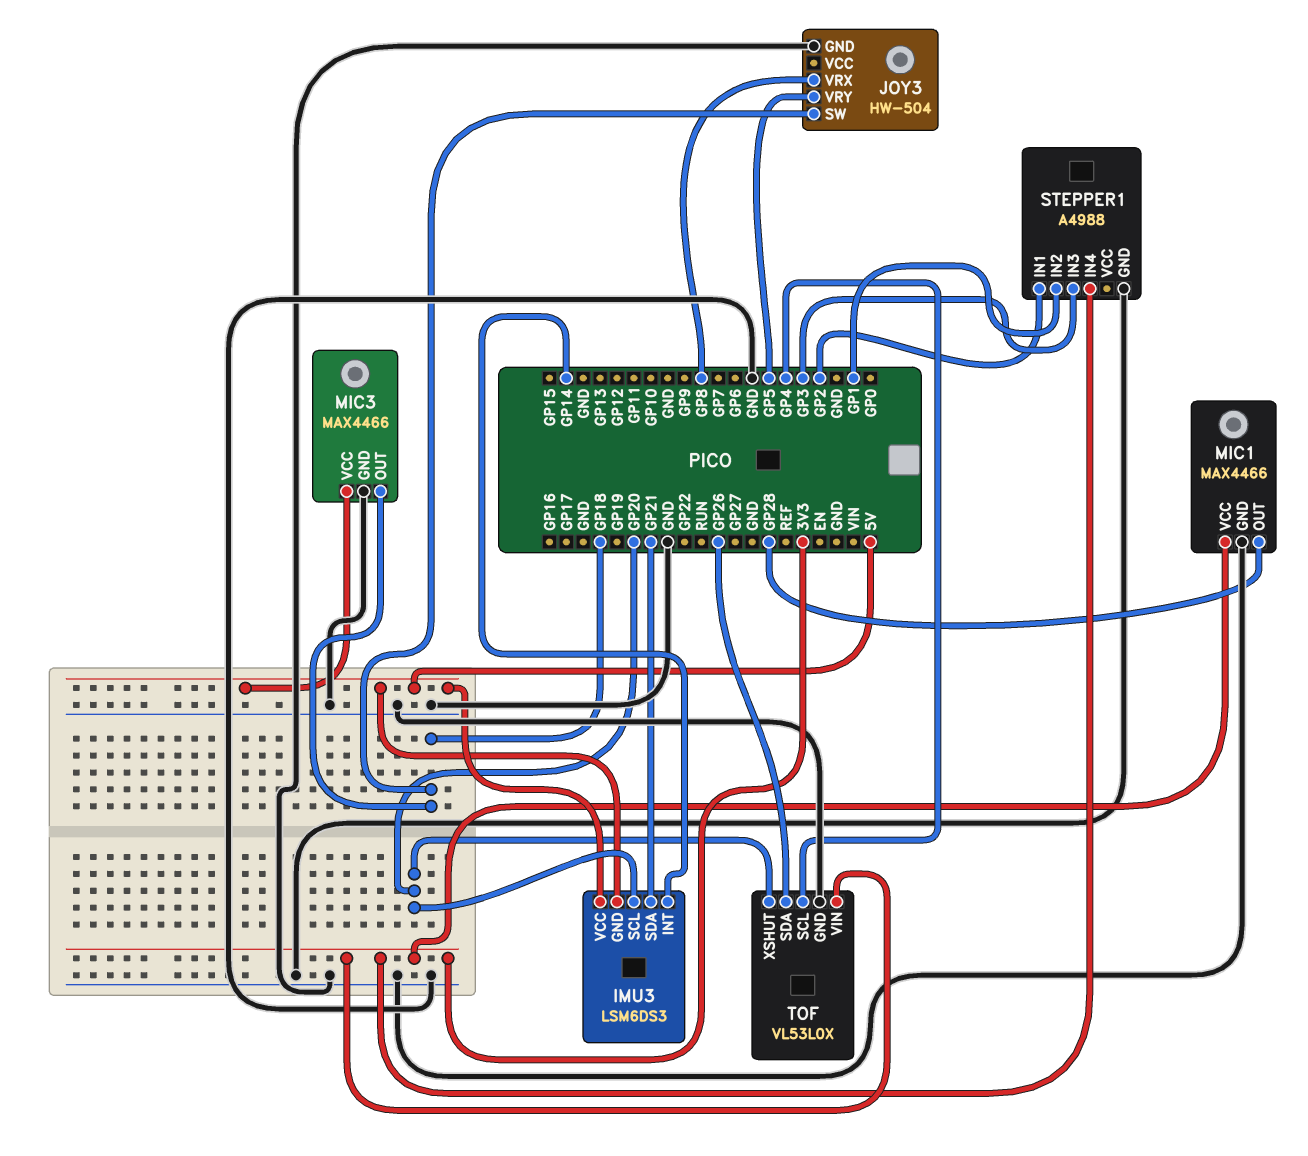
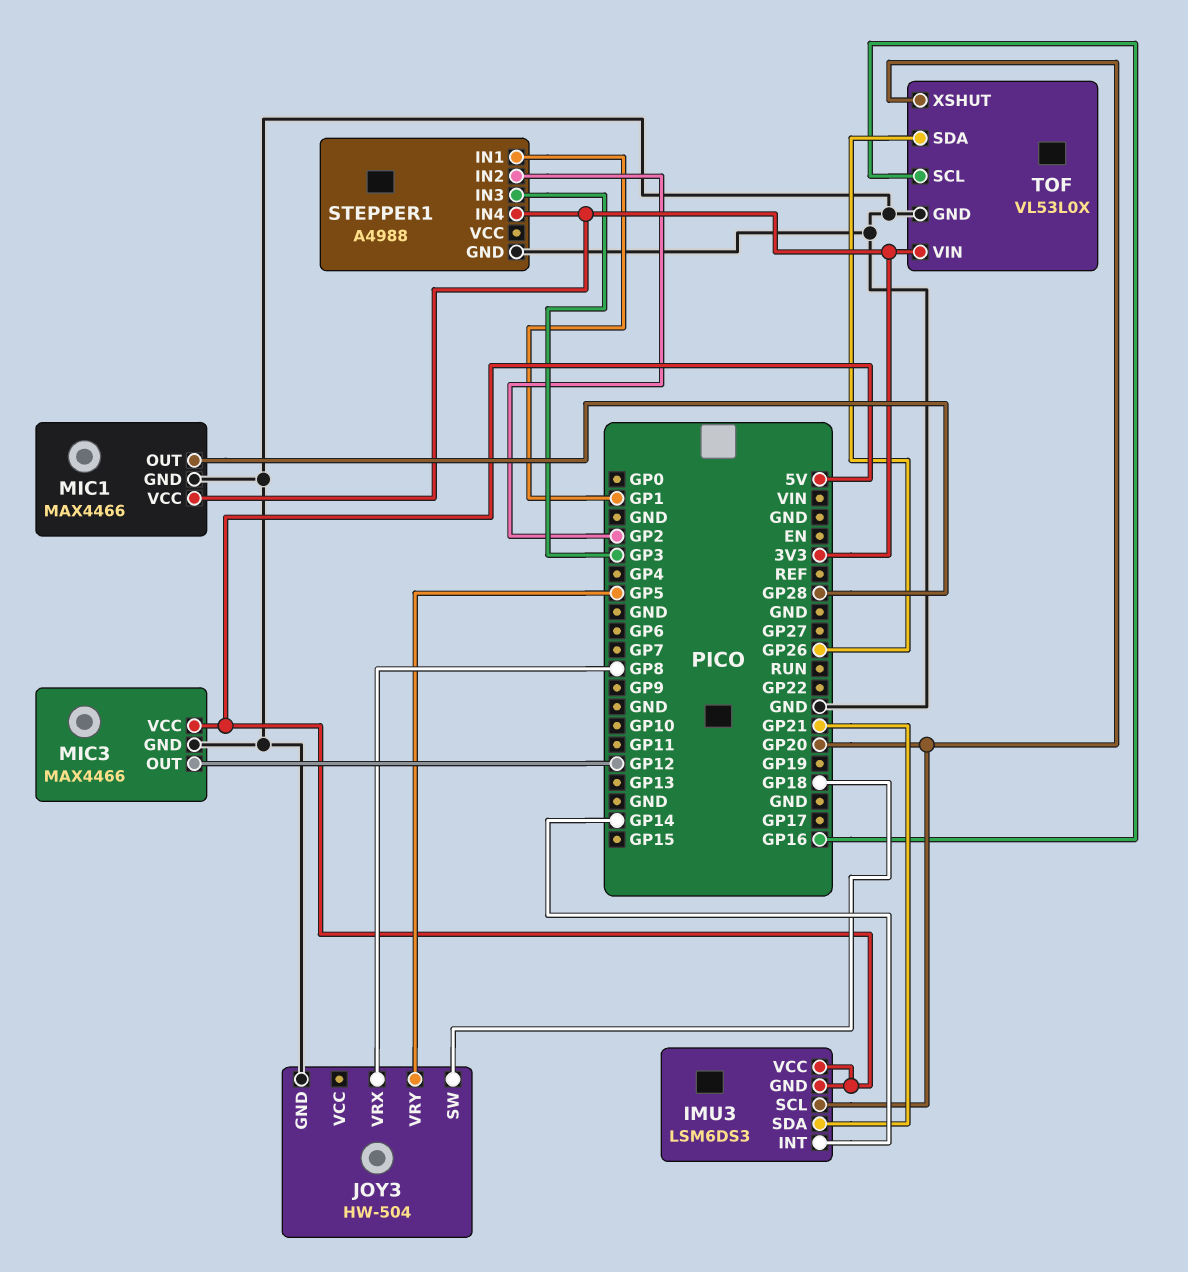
MIC3 pin OUT: GP18 -> GP12
STEPPER1 pin IN1: GP2 -> GP1
STEPPER1 pin IN2: GP1 -> GP2
TOF pin SCL: GP4 -> GP16

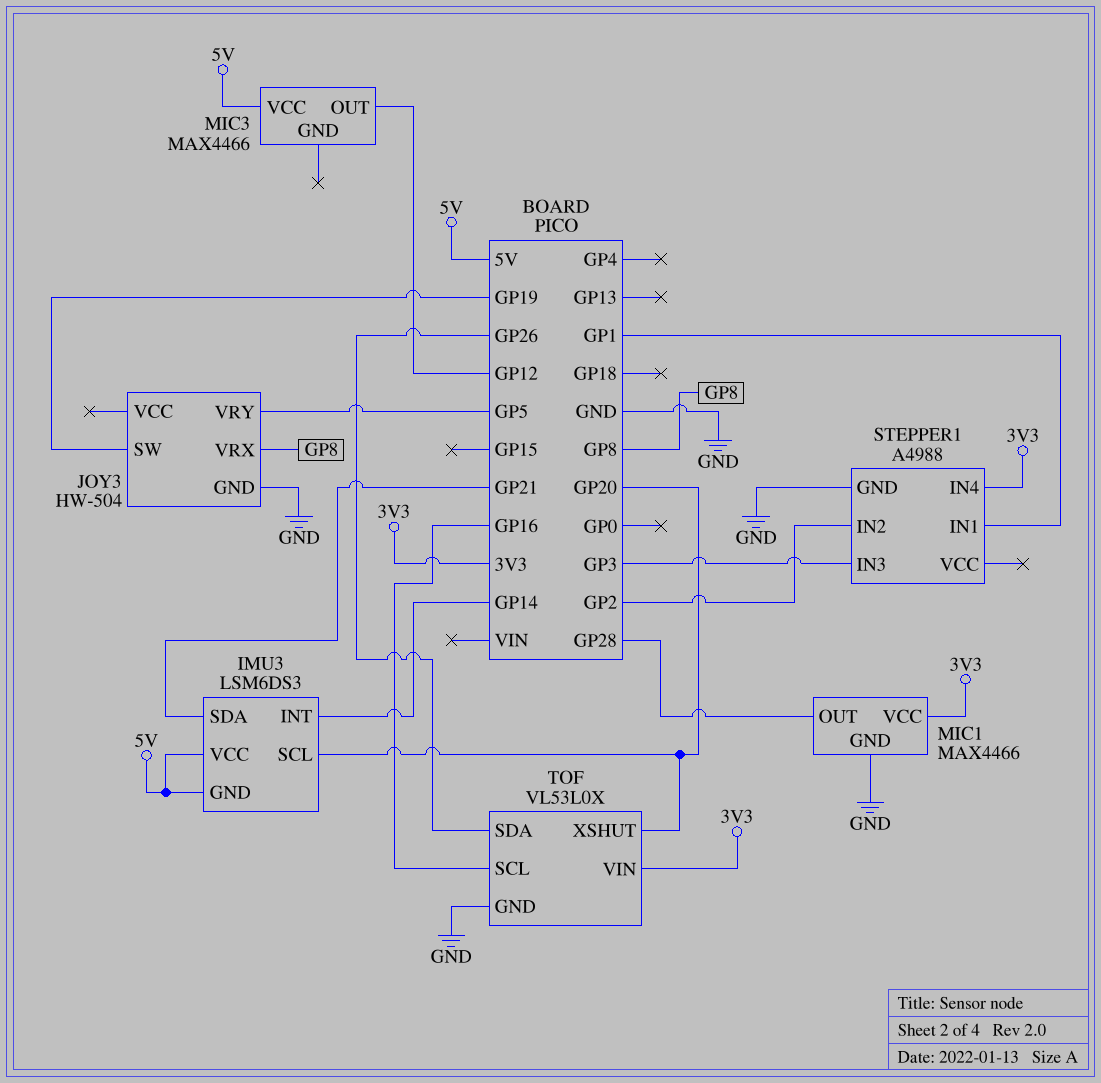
JOY3 pin SW: GP18 -> GP19
MIC3 pin GND: GND -> none

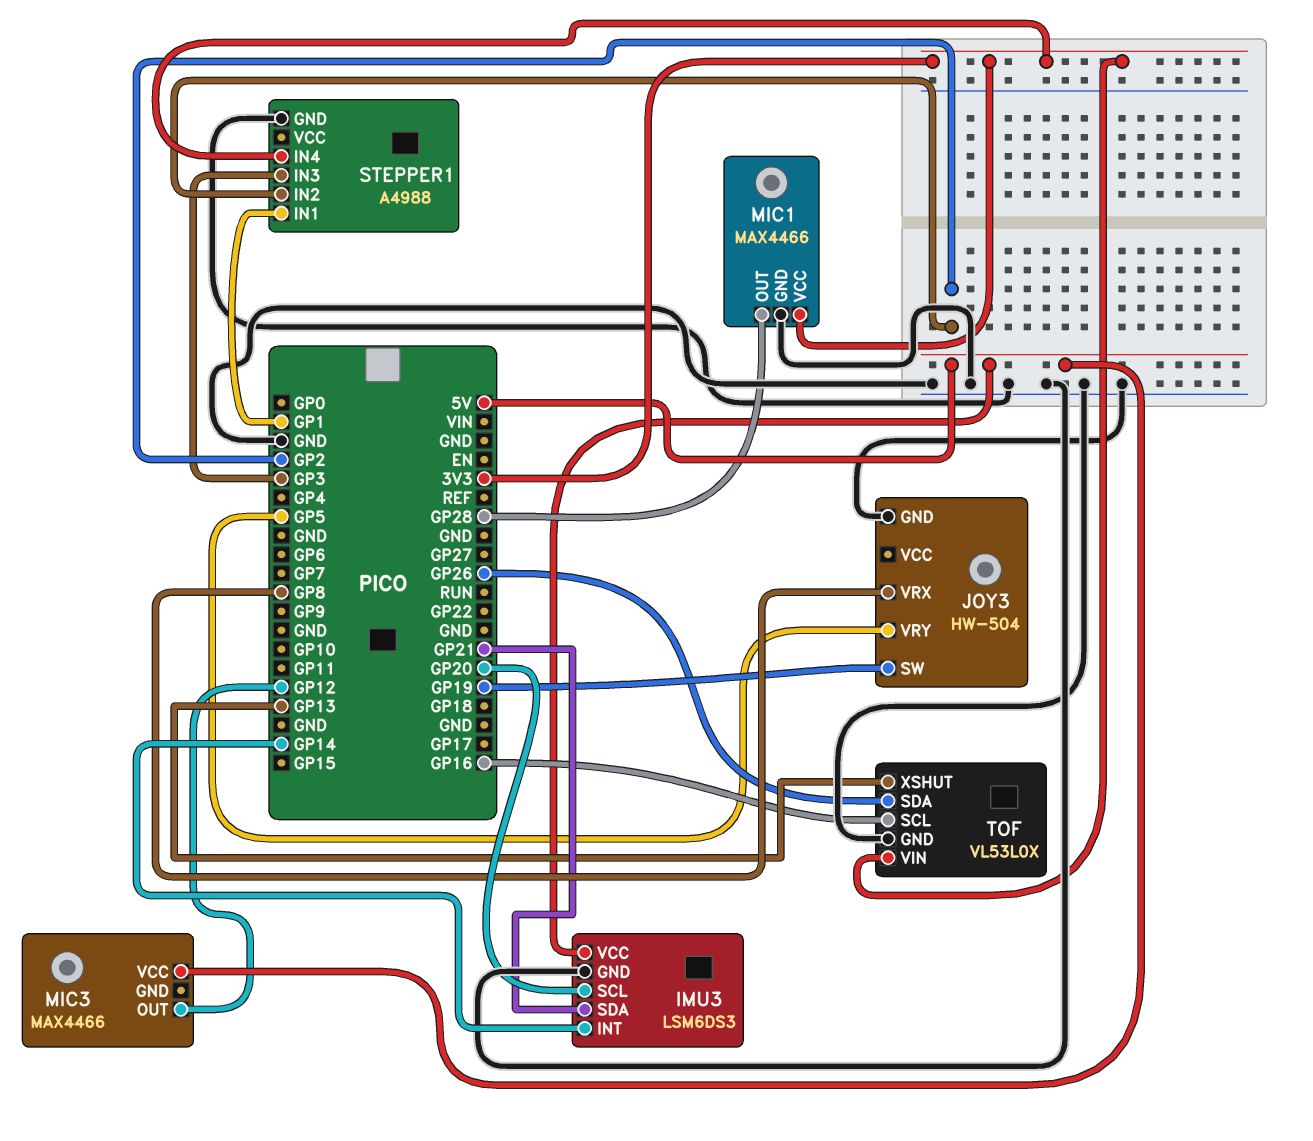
IMU3 pin GND: 5V -> GND
TOF pin XSHUT: GP20 -> GP13

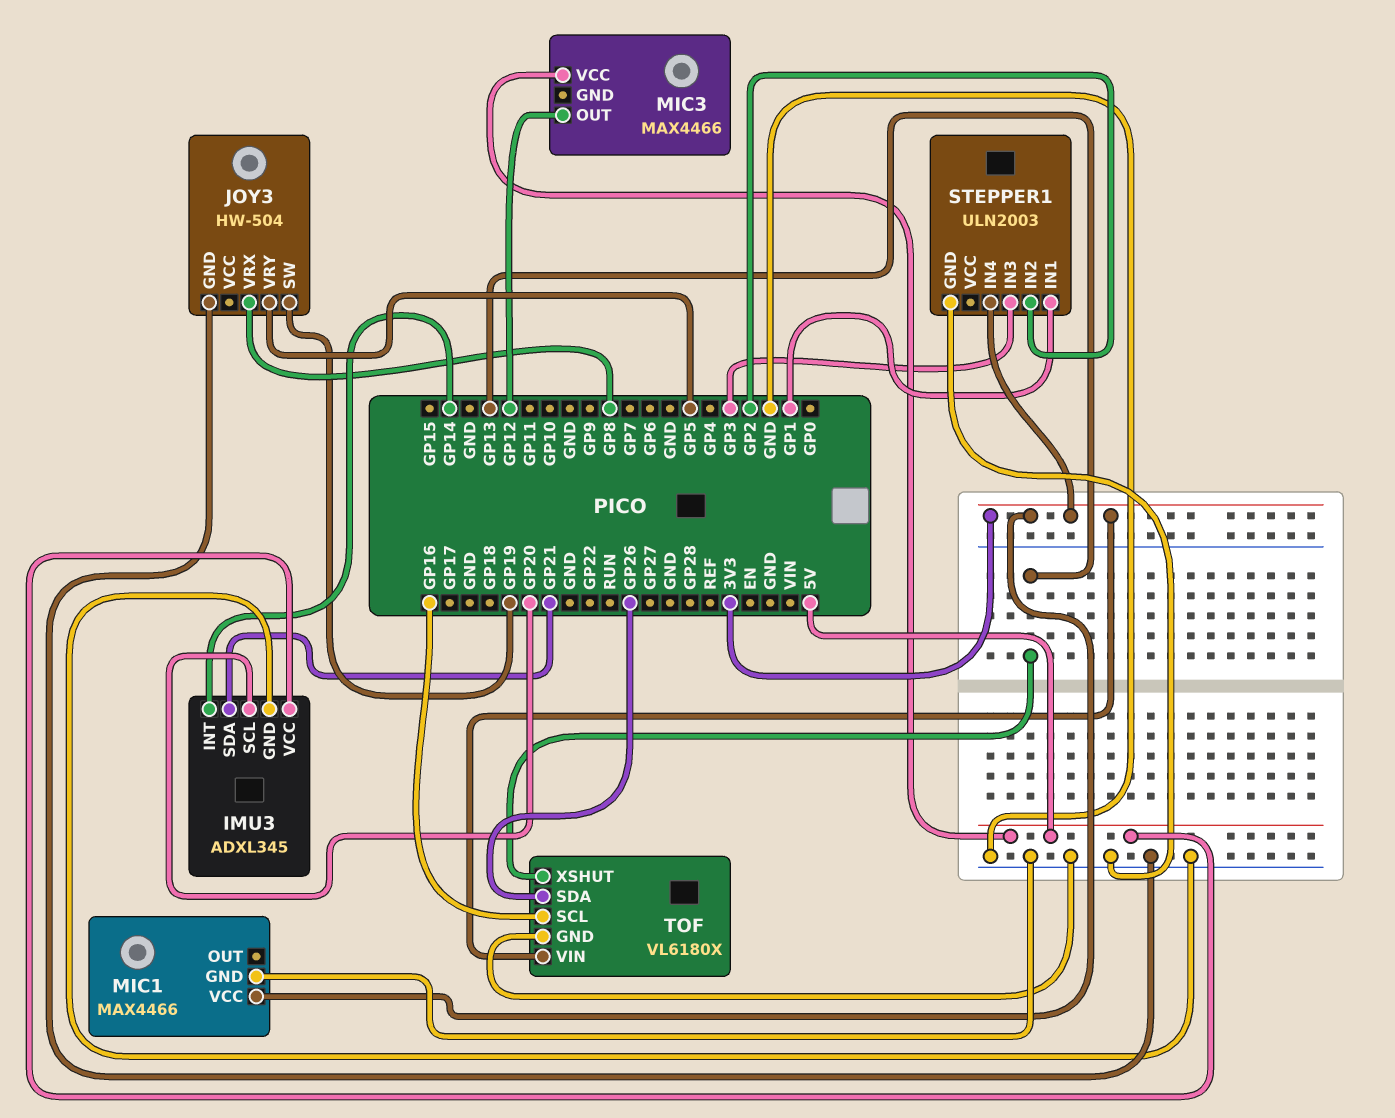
IMU3: LSM6DS3 -> ADXL345
MIC1 pin OUT: GP28 -> none
STEPPER1: A4988 -> ULN2003
TOF: VL53L0X -> VL6180X

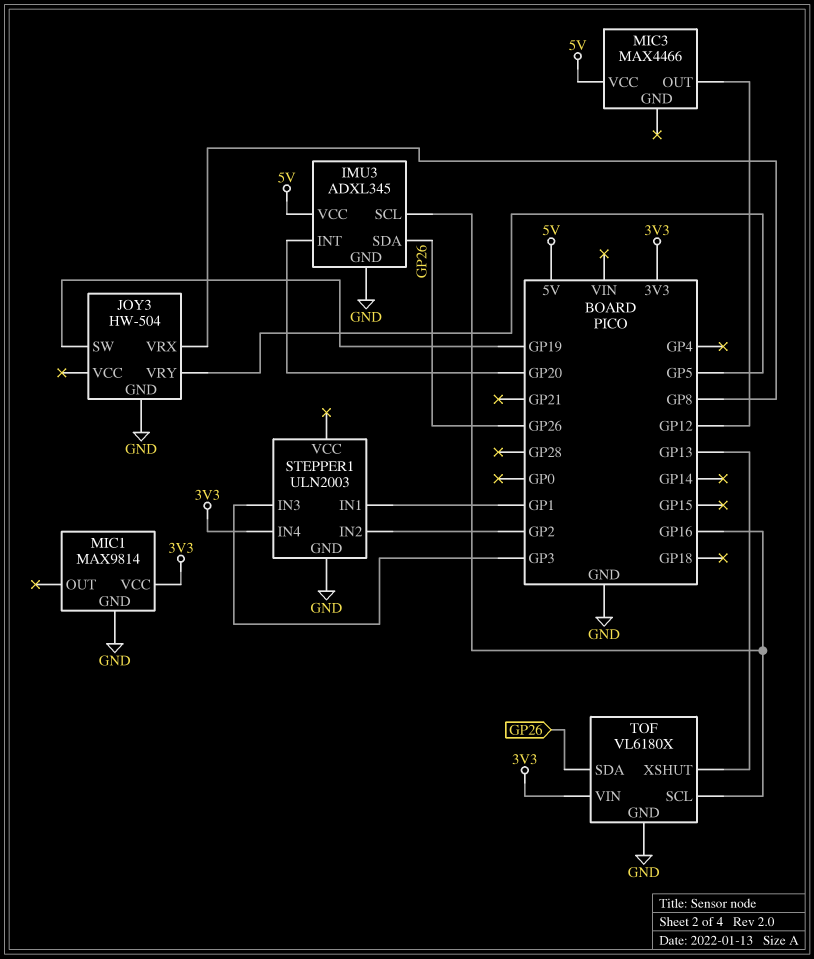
IMU3 pin INT: GP14 -> GP20
IMU3 pin SCL: GP20 -> GP16
IMU3 pin SDA: GP21 -> GP26
MIC1: MAX4466 -> MAX9814

